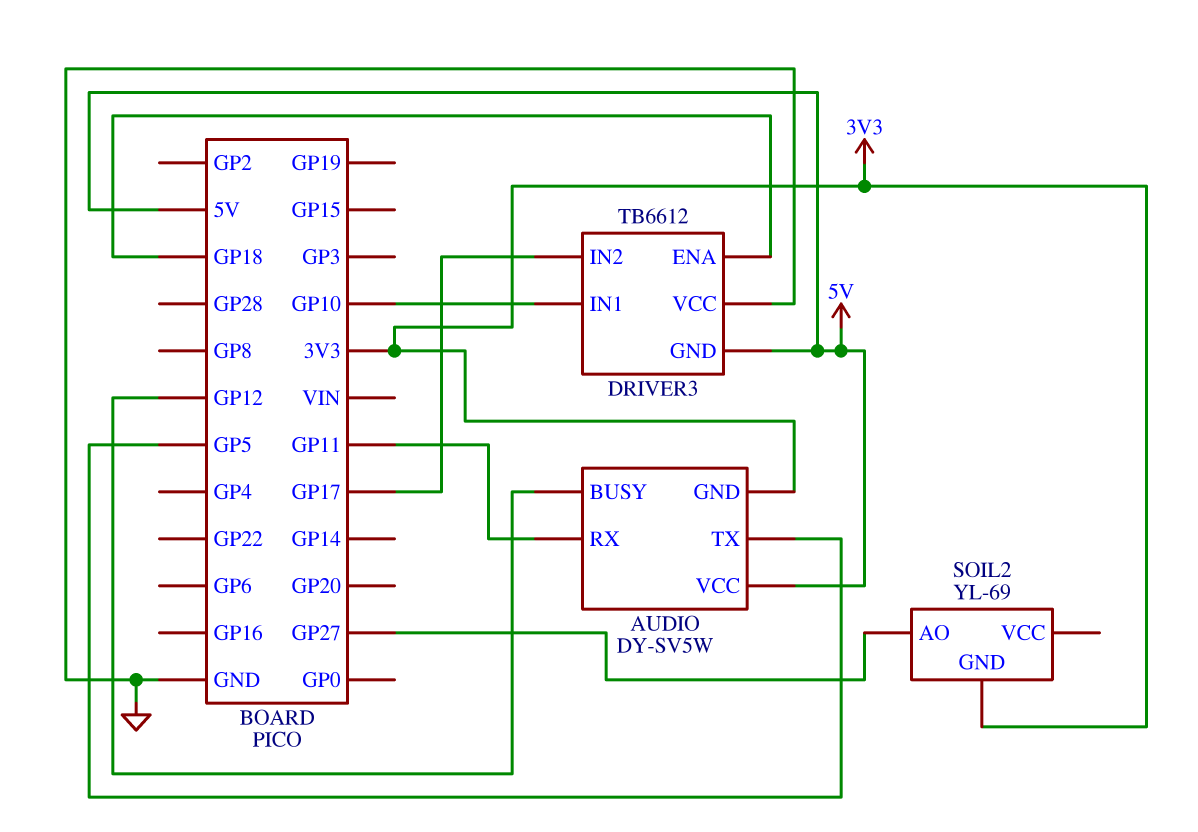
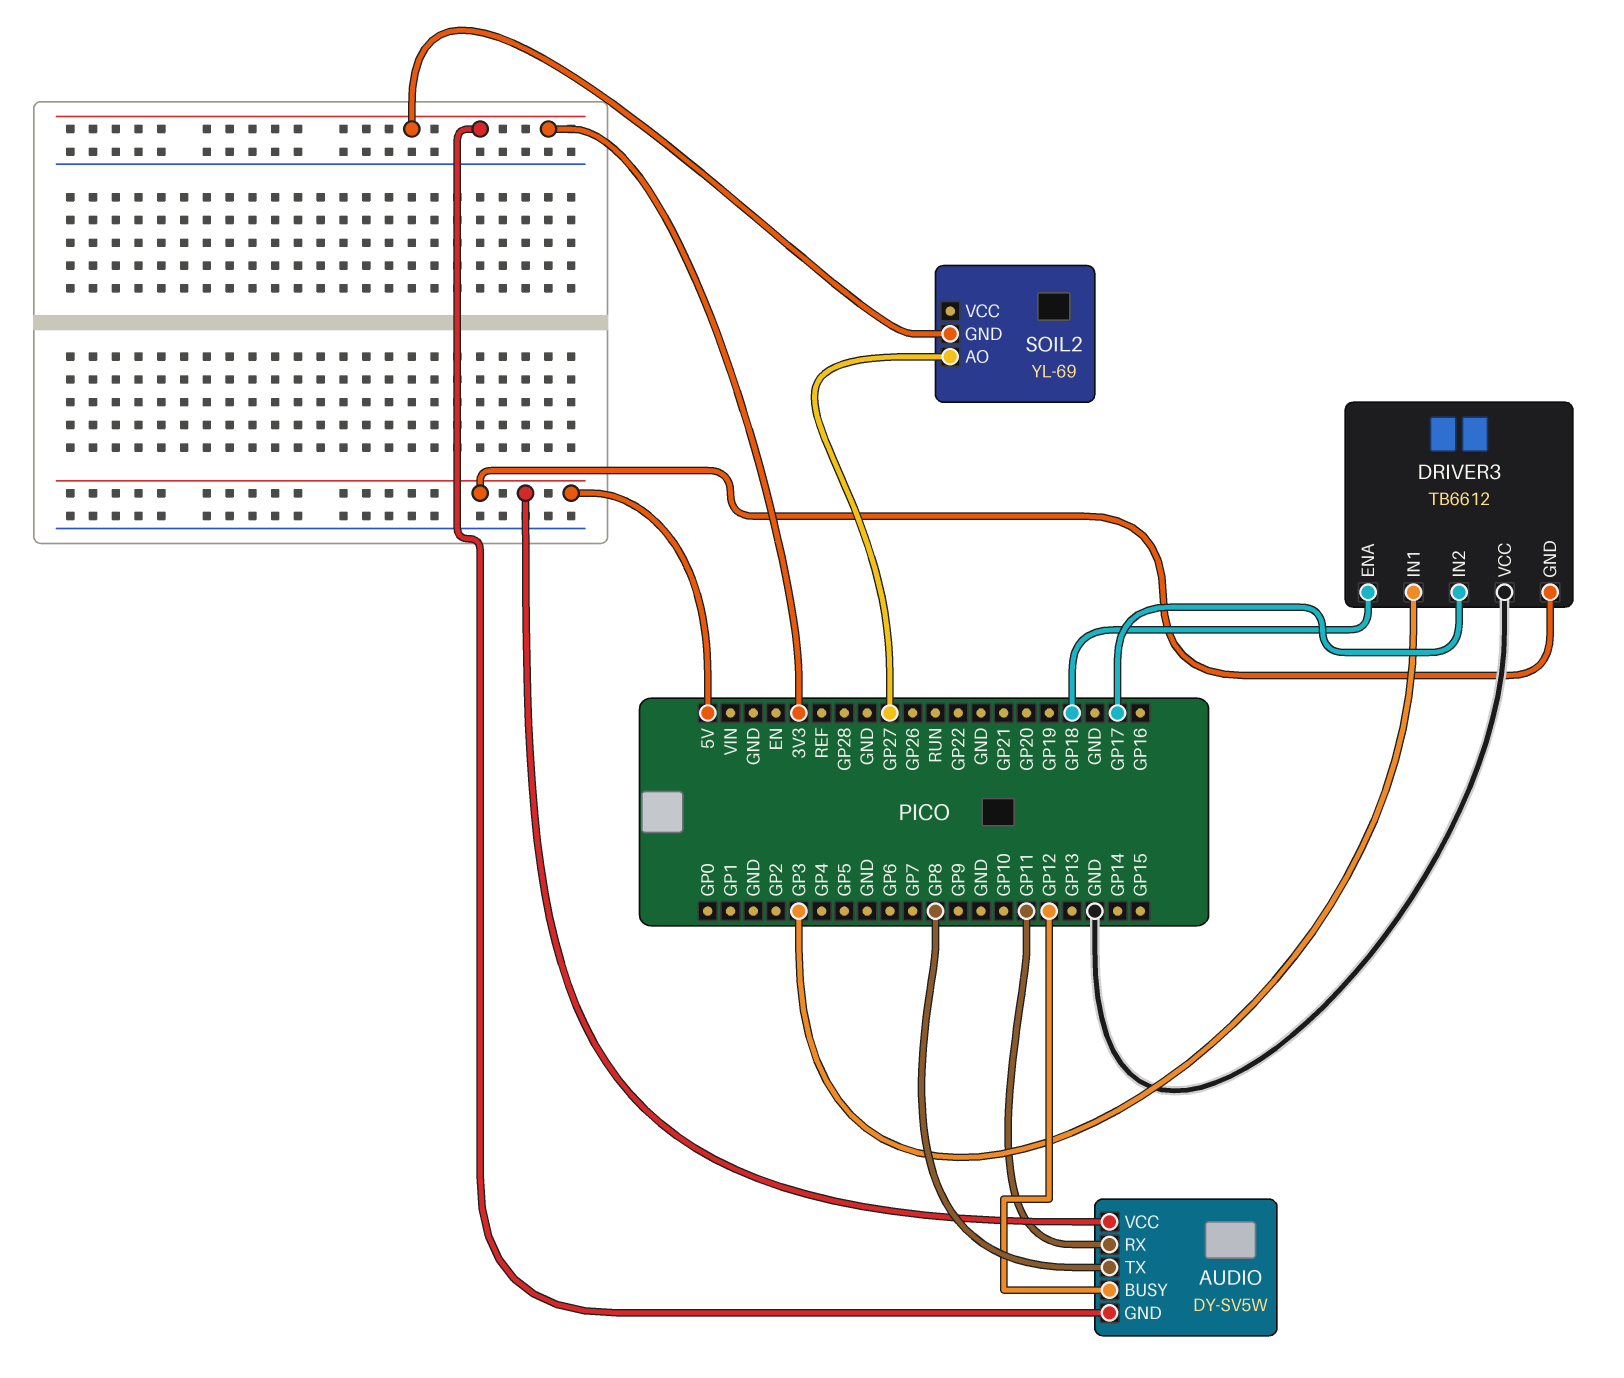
AUDIO pin TX: GP5 -> GP8
DRIVER3 pin IN1: GP10 -> GP3

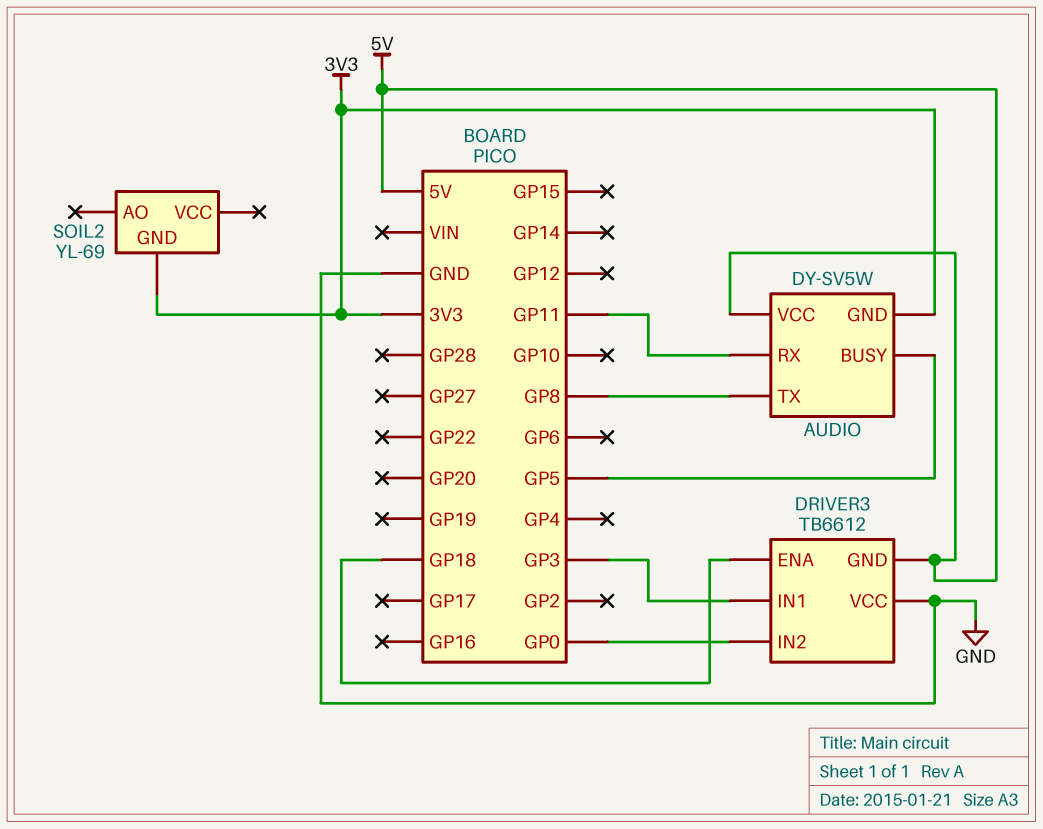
AUDIO pin BUSY: GP12 -> GP5
DRIVER3 pin IN2: GP17 -> GP0
SOIL2 pin AO: GP27 -> none

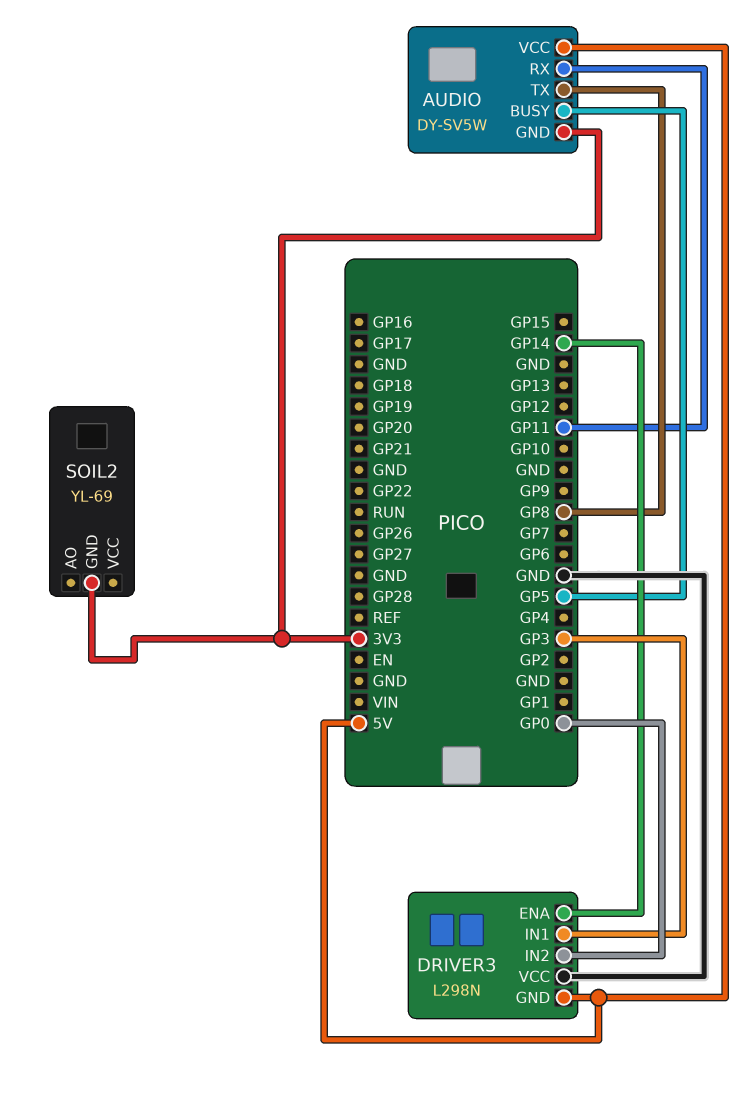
DRIVER3: TB6612 -> L298N
DRIVER3 pin ENA: GP18 -> GP14

